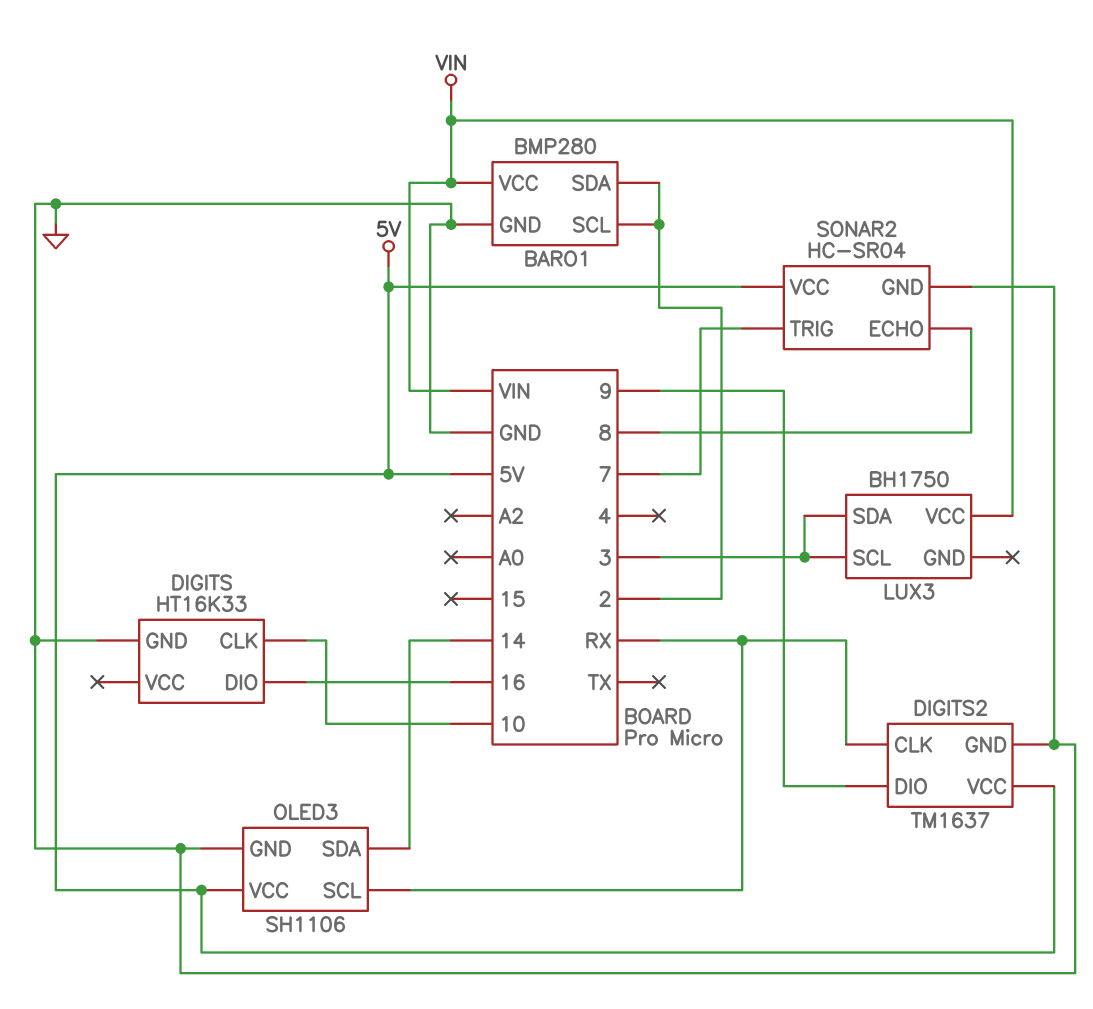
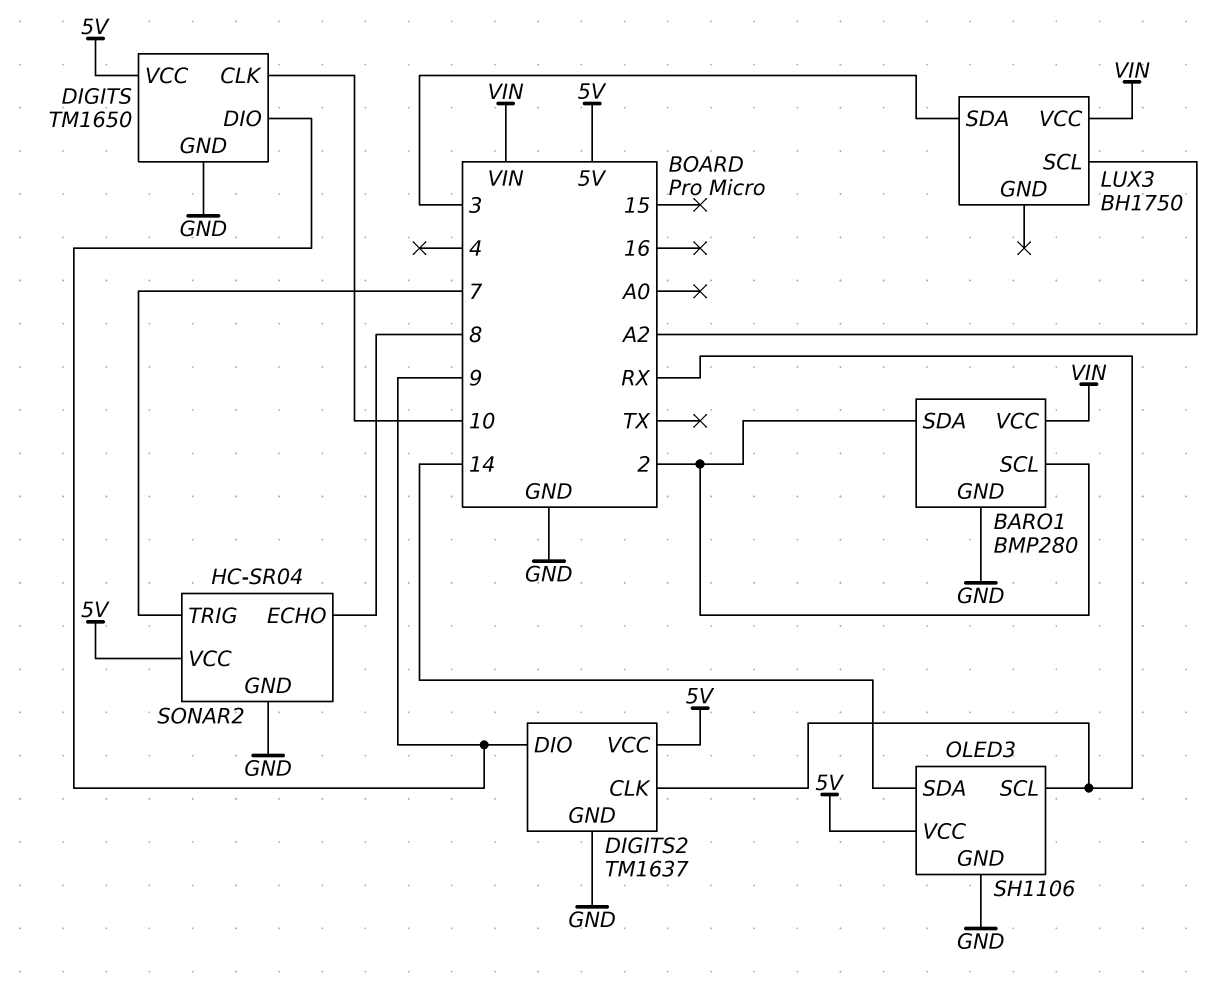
DIGITS: HT16K33 -> TM1650
DIGITS pin DIO: 16 -> 9
DIGITS pin VCC: none -> 5V
LUX3 pin SCL: 3 -> A2

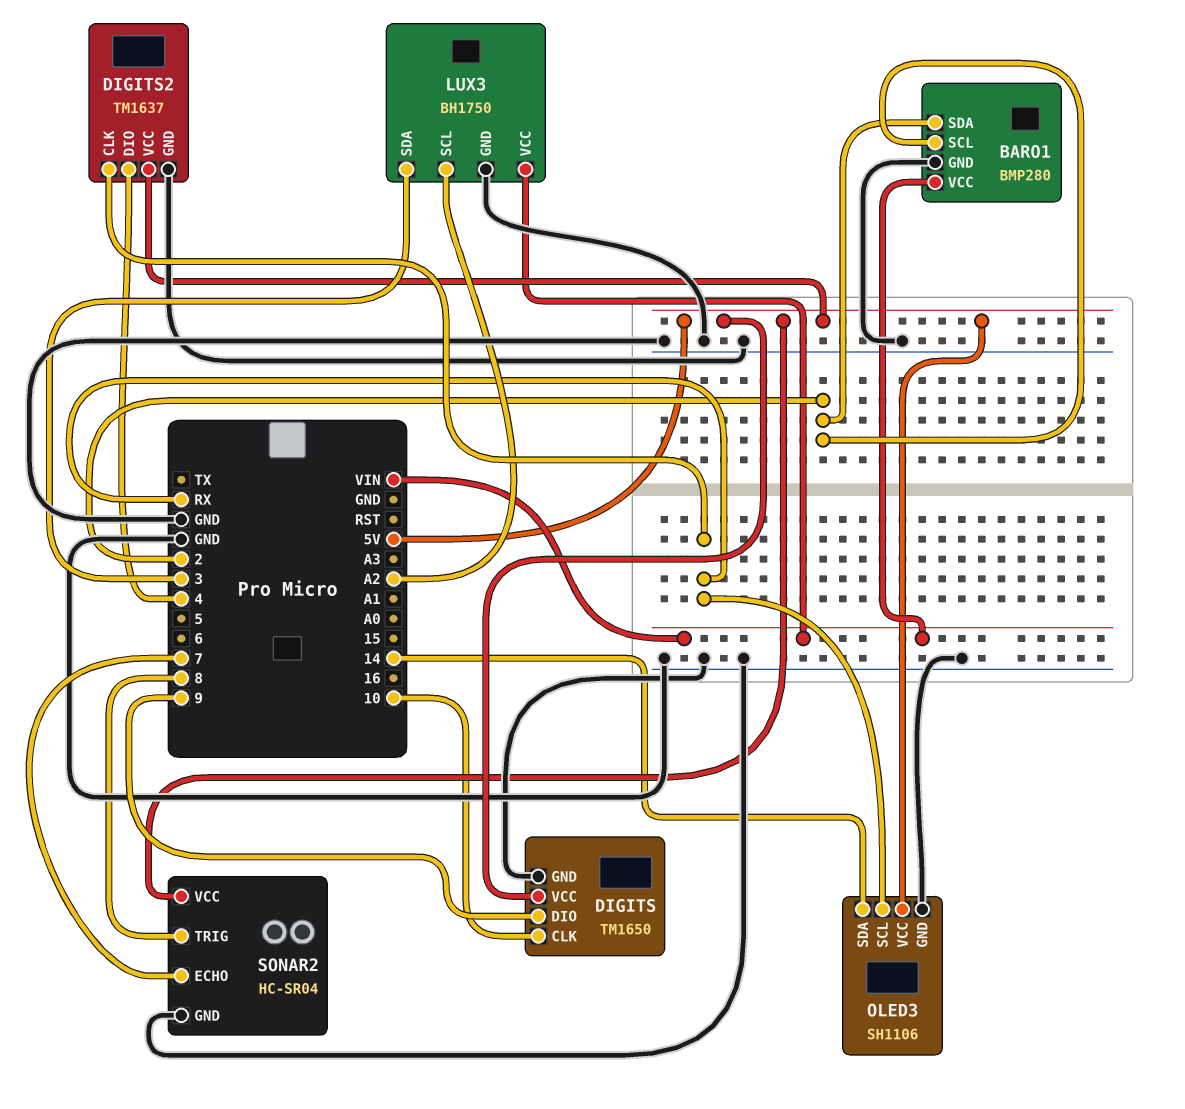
DIGITS2 pin DIO: 9 -> 4
LUX3 pin GND: none -> GND
SONAR2 pin ECHO: 8 -> 7
SONAR2 pin TRIG: 7 -> 8

